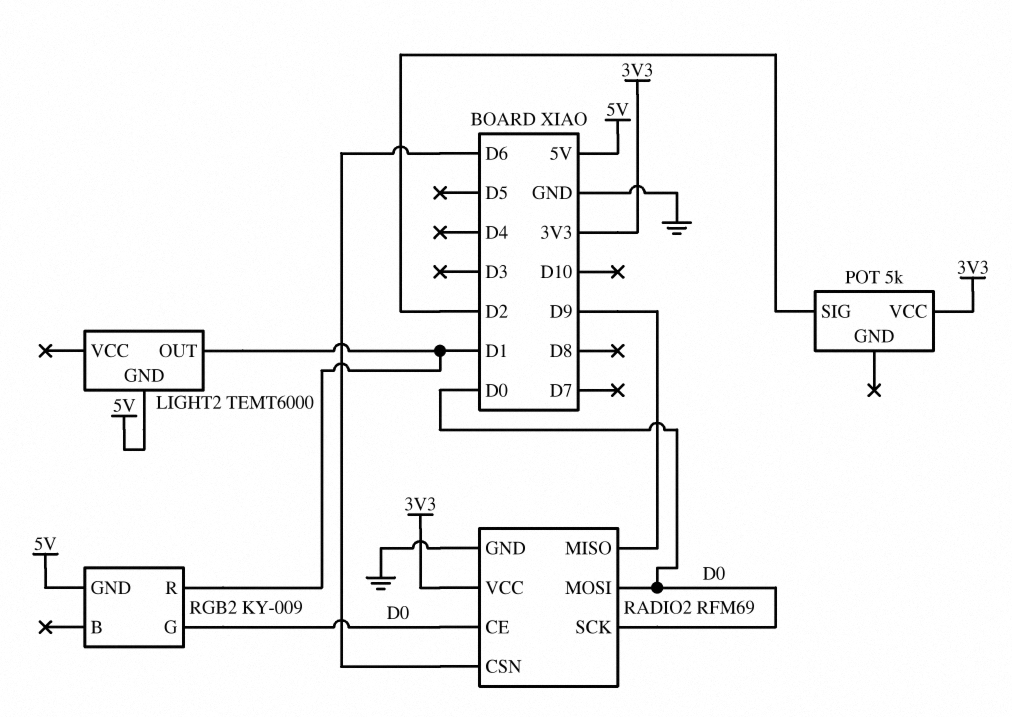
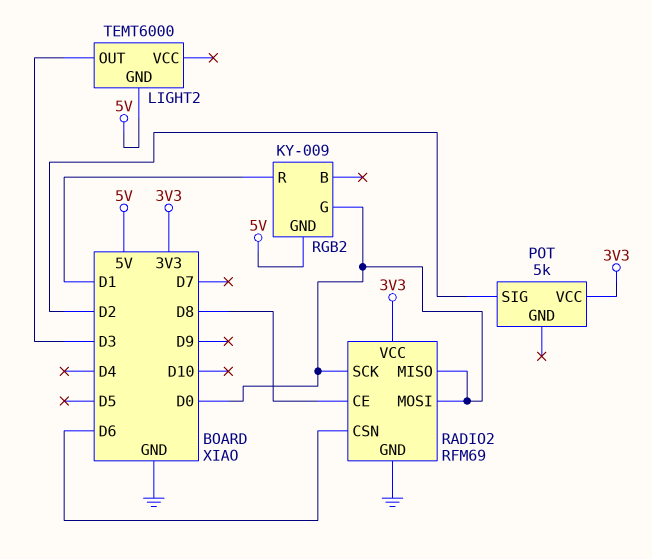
LIGHT2 pin OUT: D1 -> D3
RADIO2 pin CE: D0 -> D8
RADIO2 pin MISO: D9 -> D0

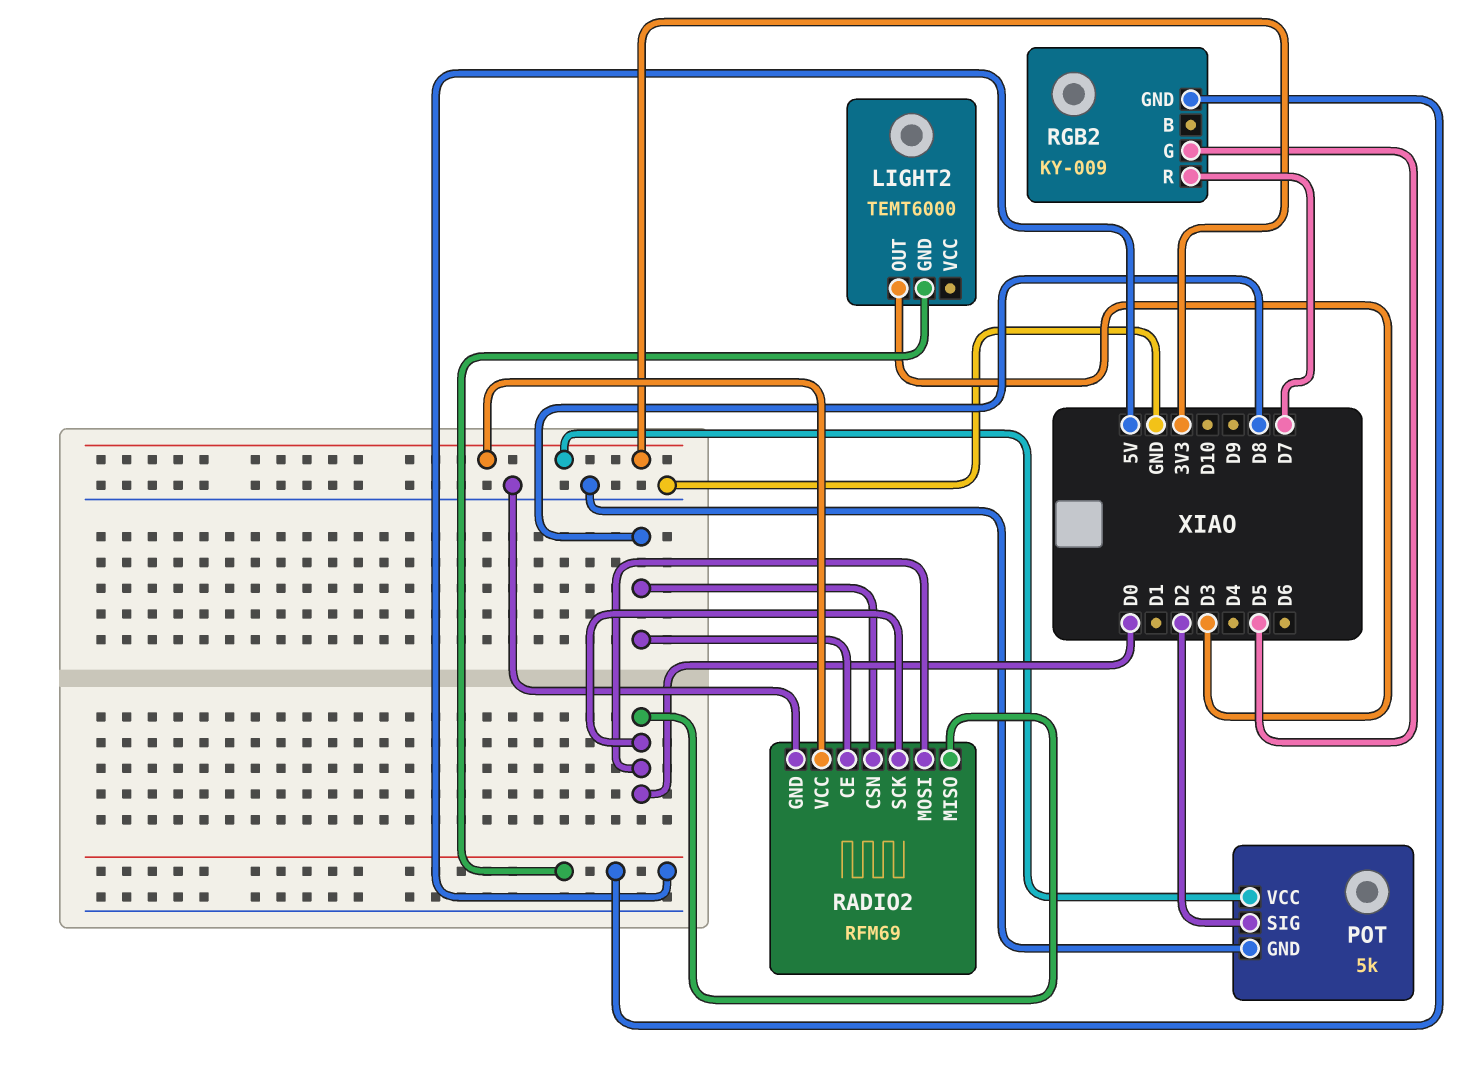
POT pin GND: none -> GND
RADIO2 pin CSN: D6 -> D8
RGB2 pin G: D0 -> D5
RGB2 pin R: D1 -> D7

